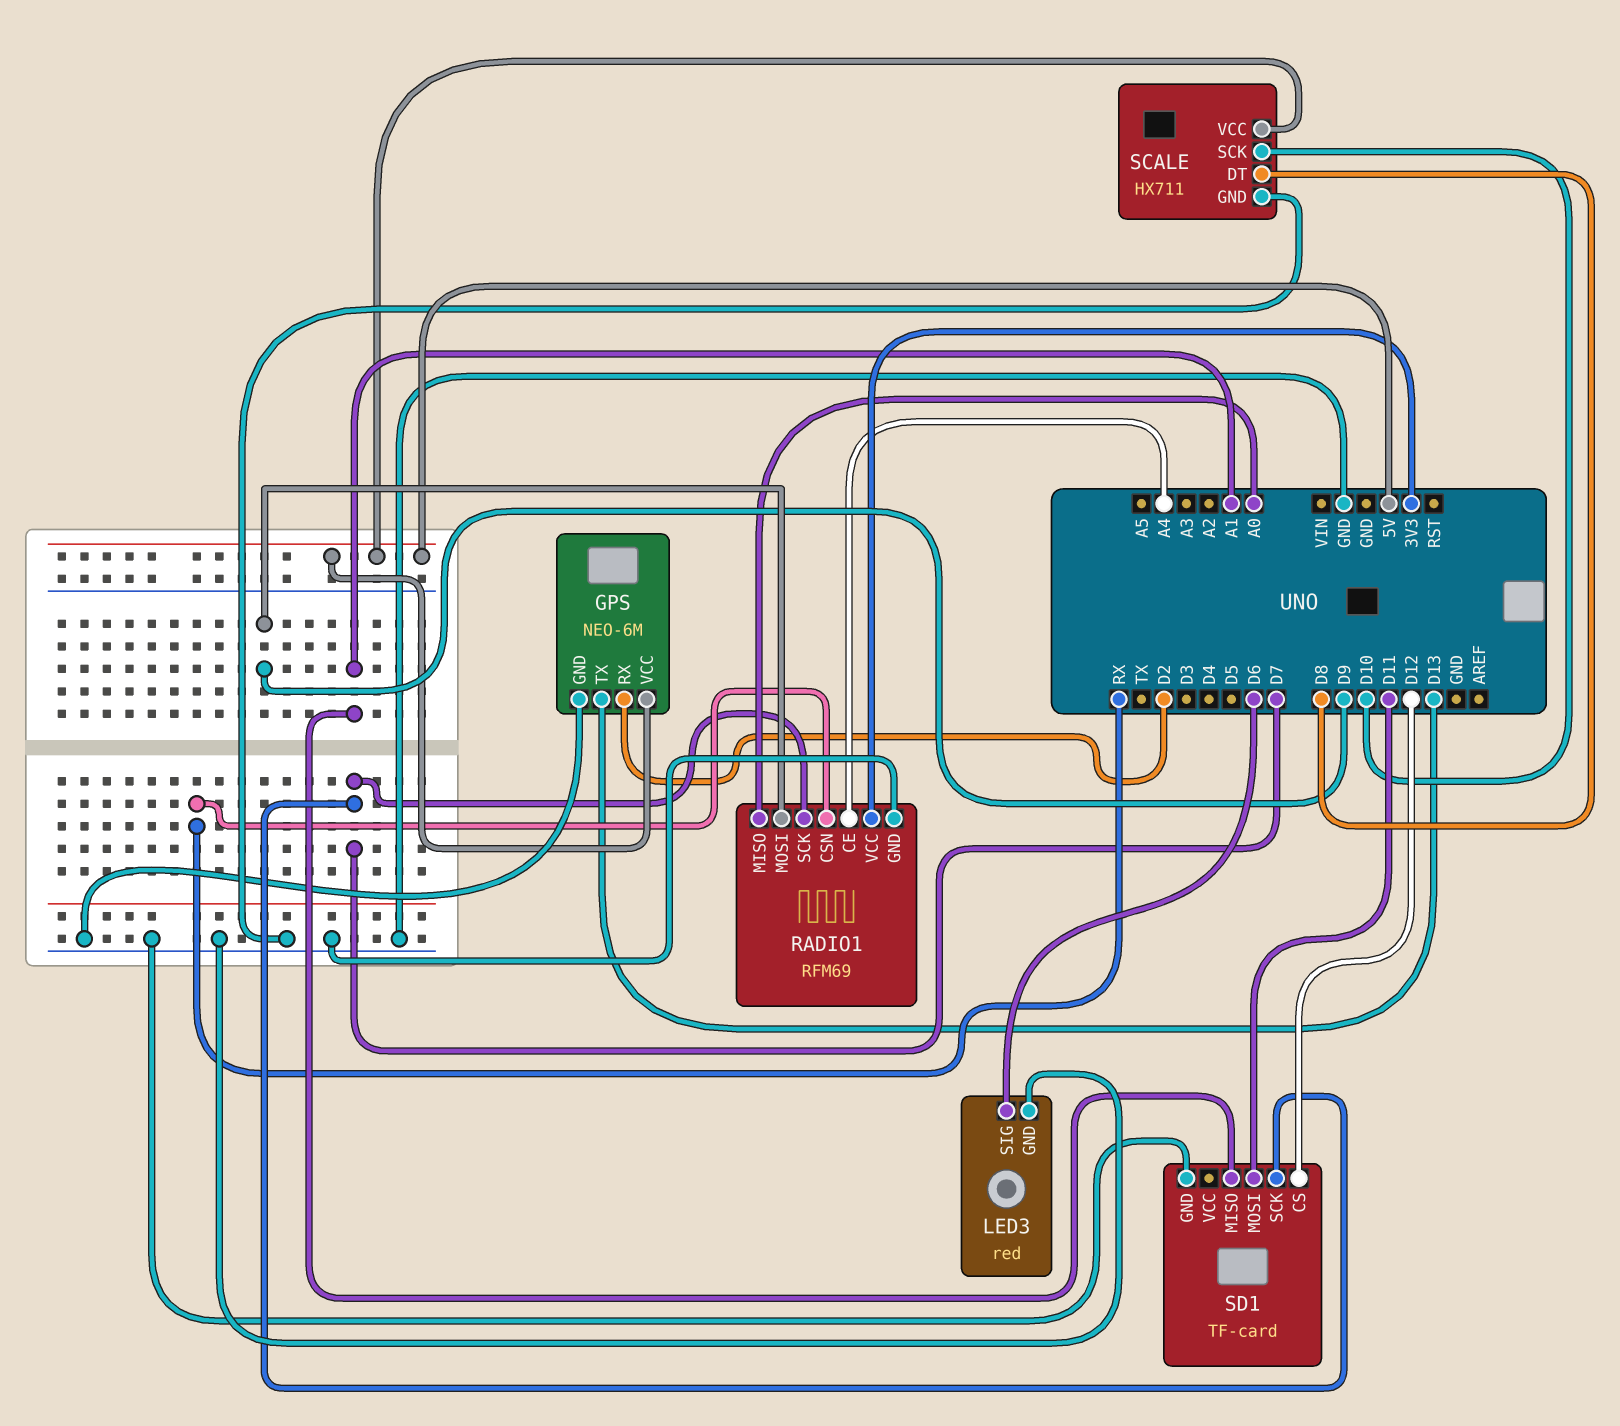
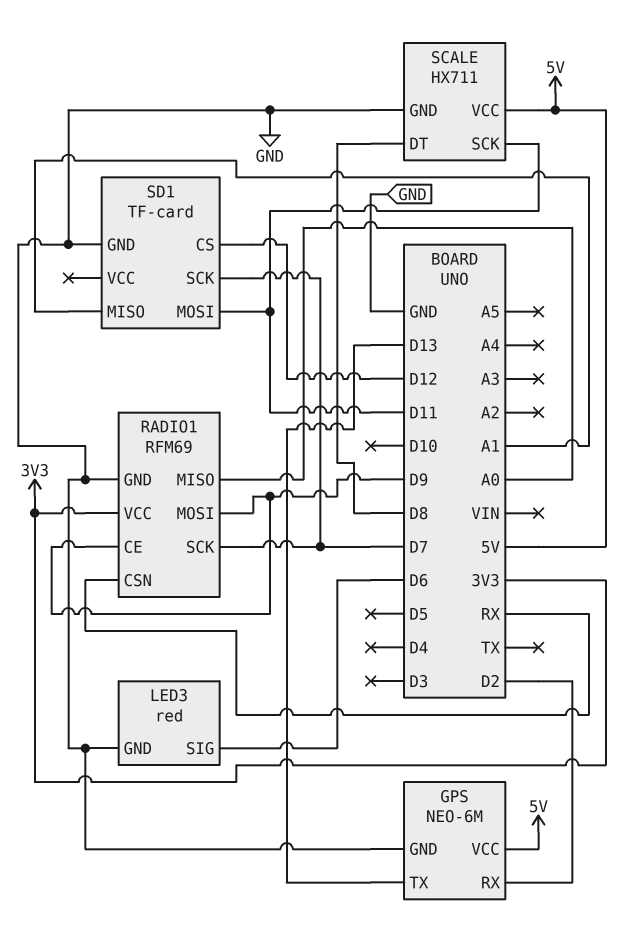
RADIO1 pin CE: A4 -> D9
SCALE pin SCK: D10 -> D11

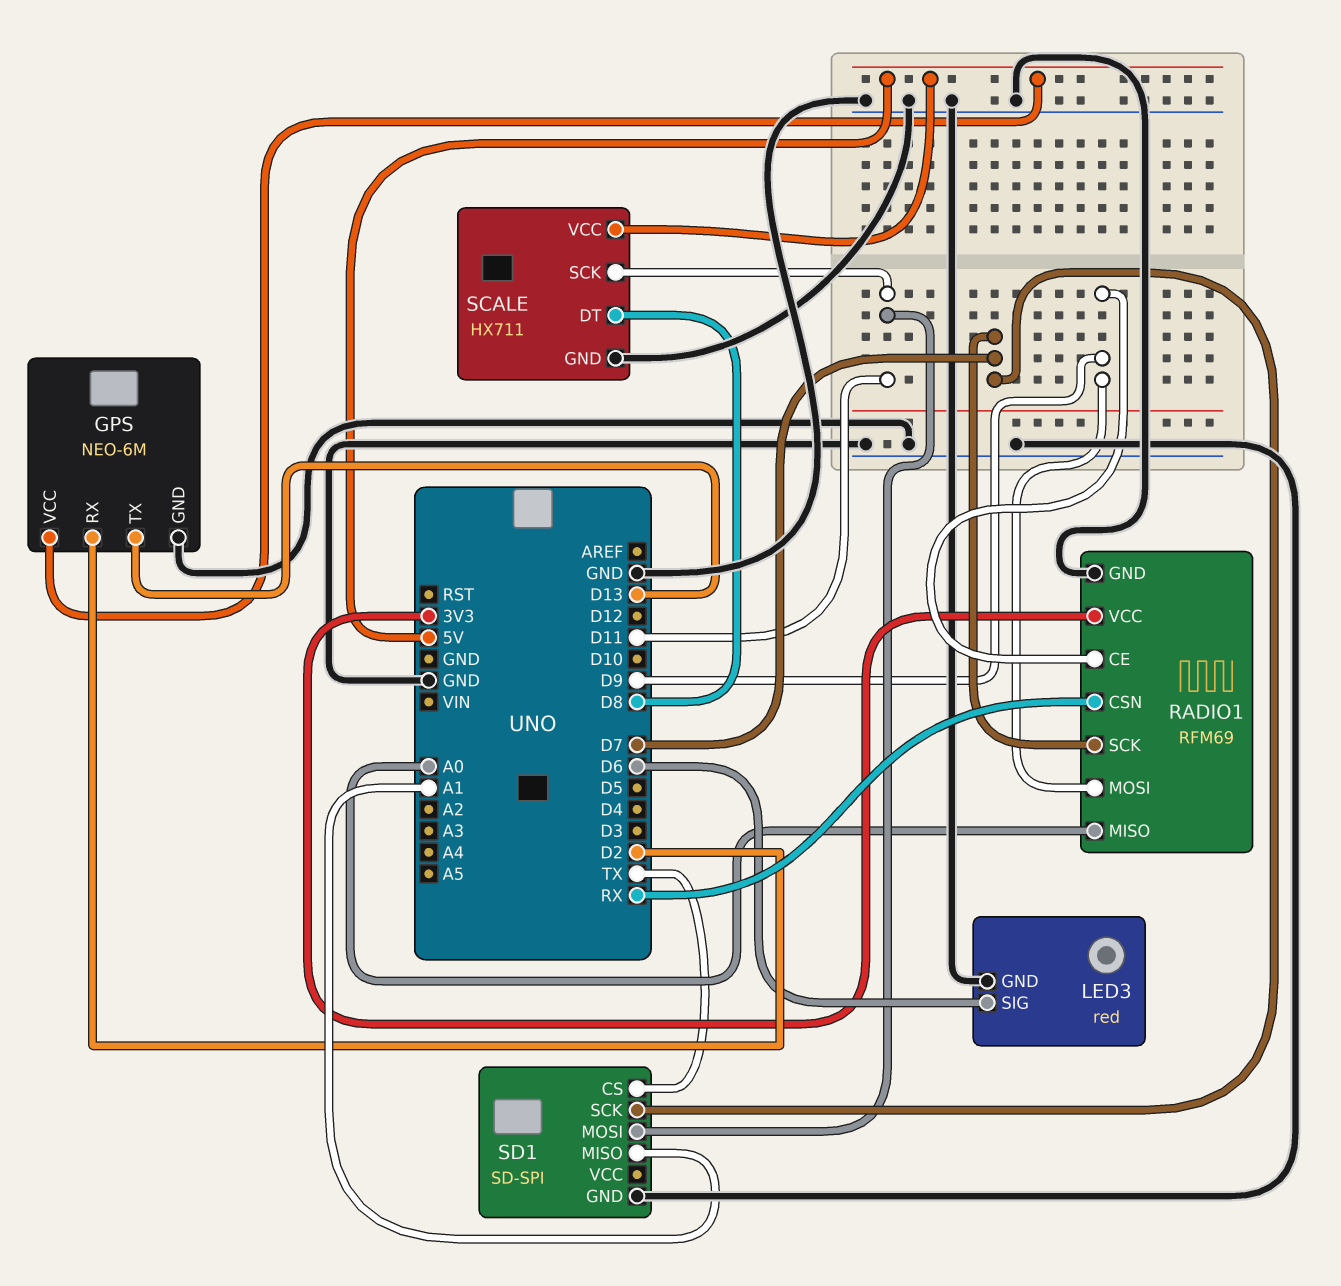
SD1: TF-card -> SD-SPI
SD1 pin CS: D12 -> TX

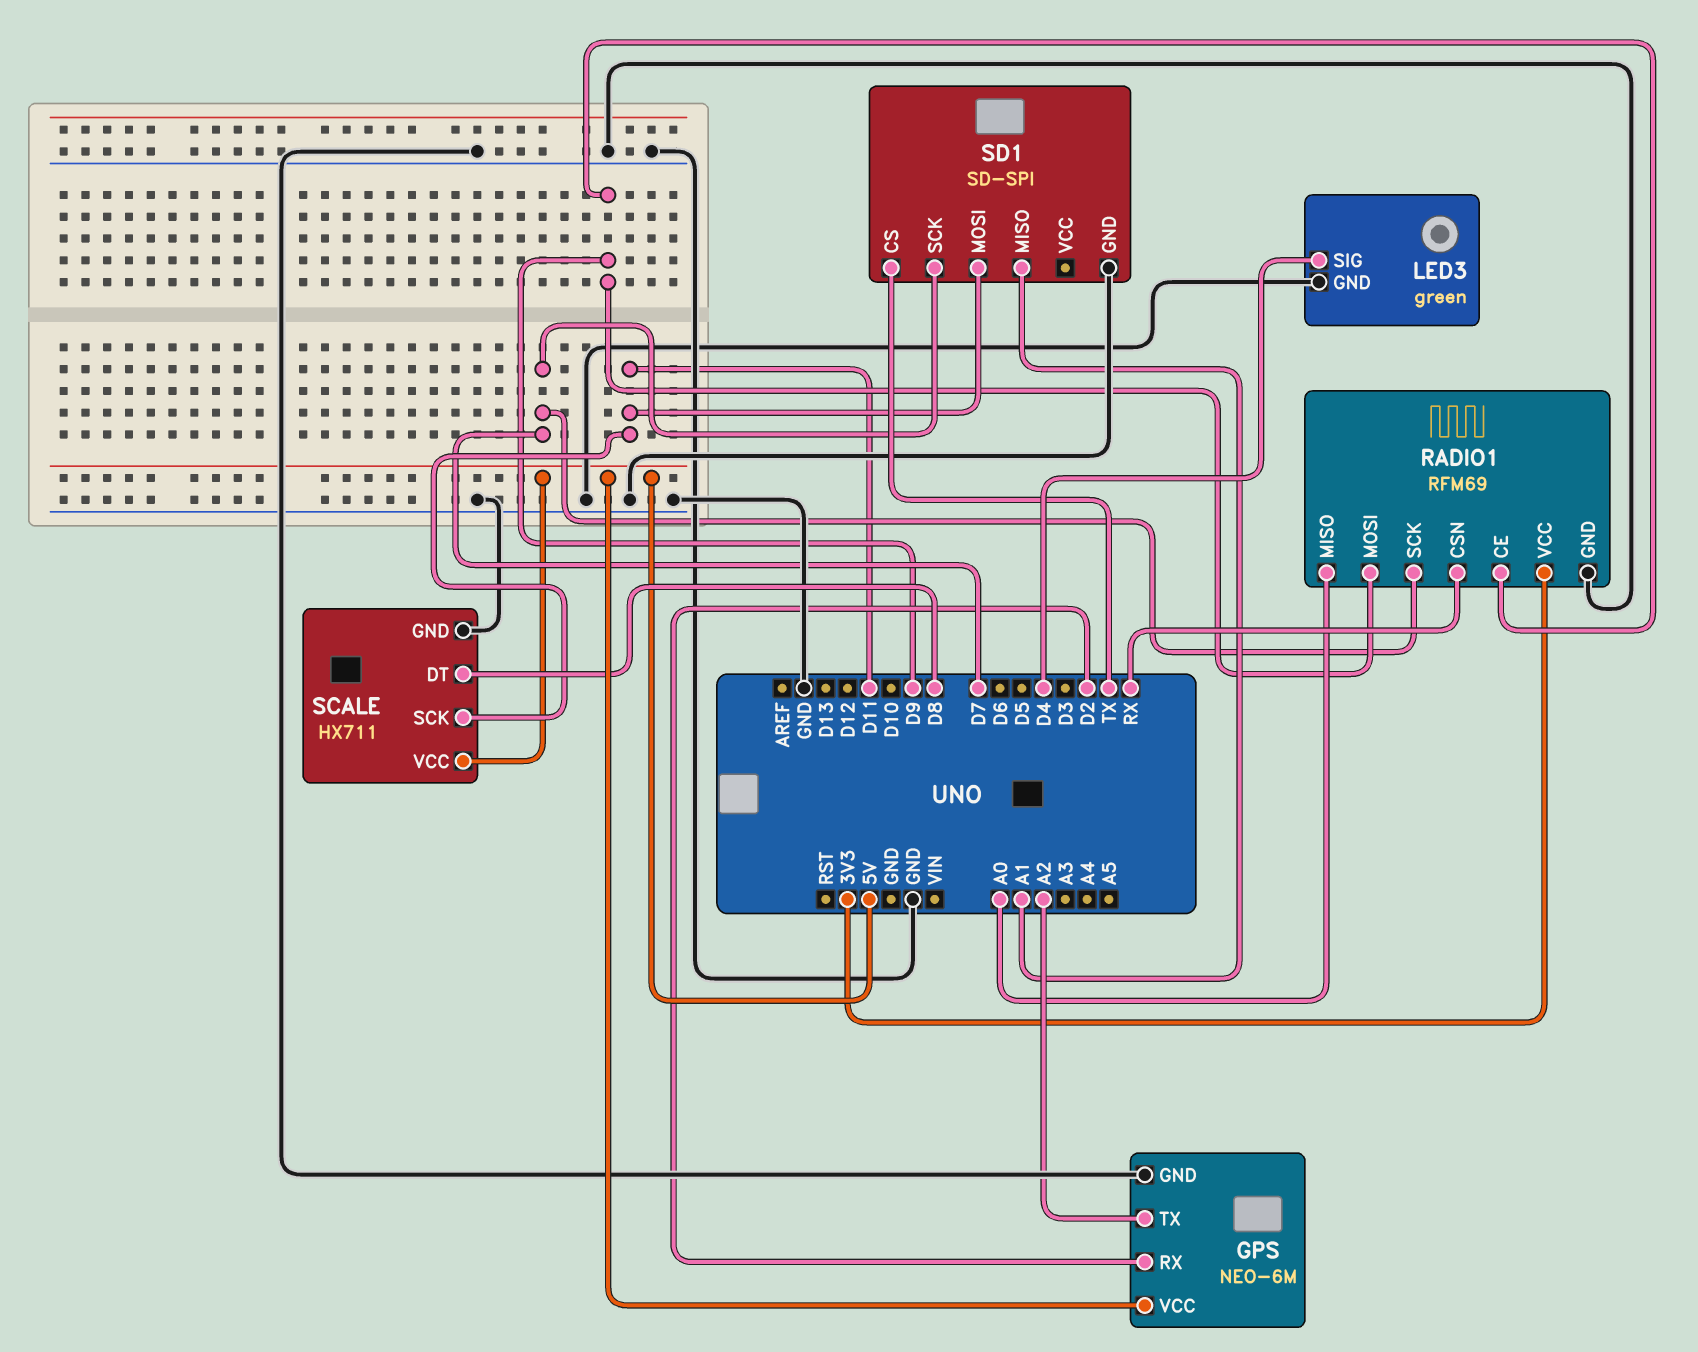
GPS pin TX: D13 -> A2
LED3: red -> green
LED3 pin SIG: D6 -> D4

